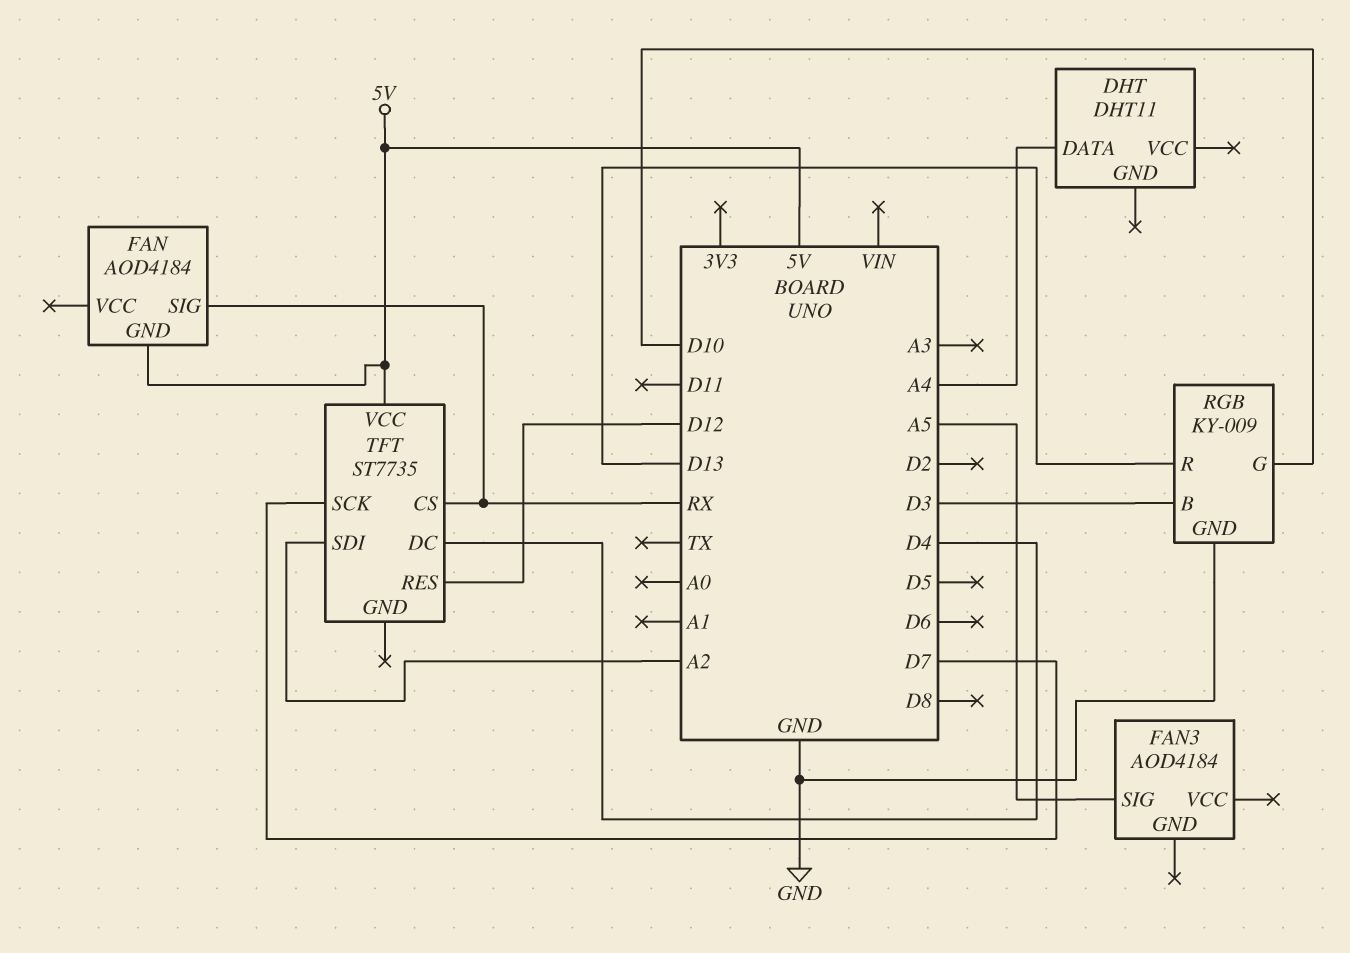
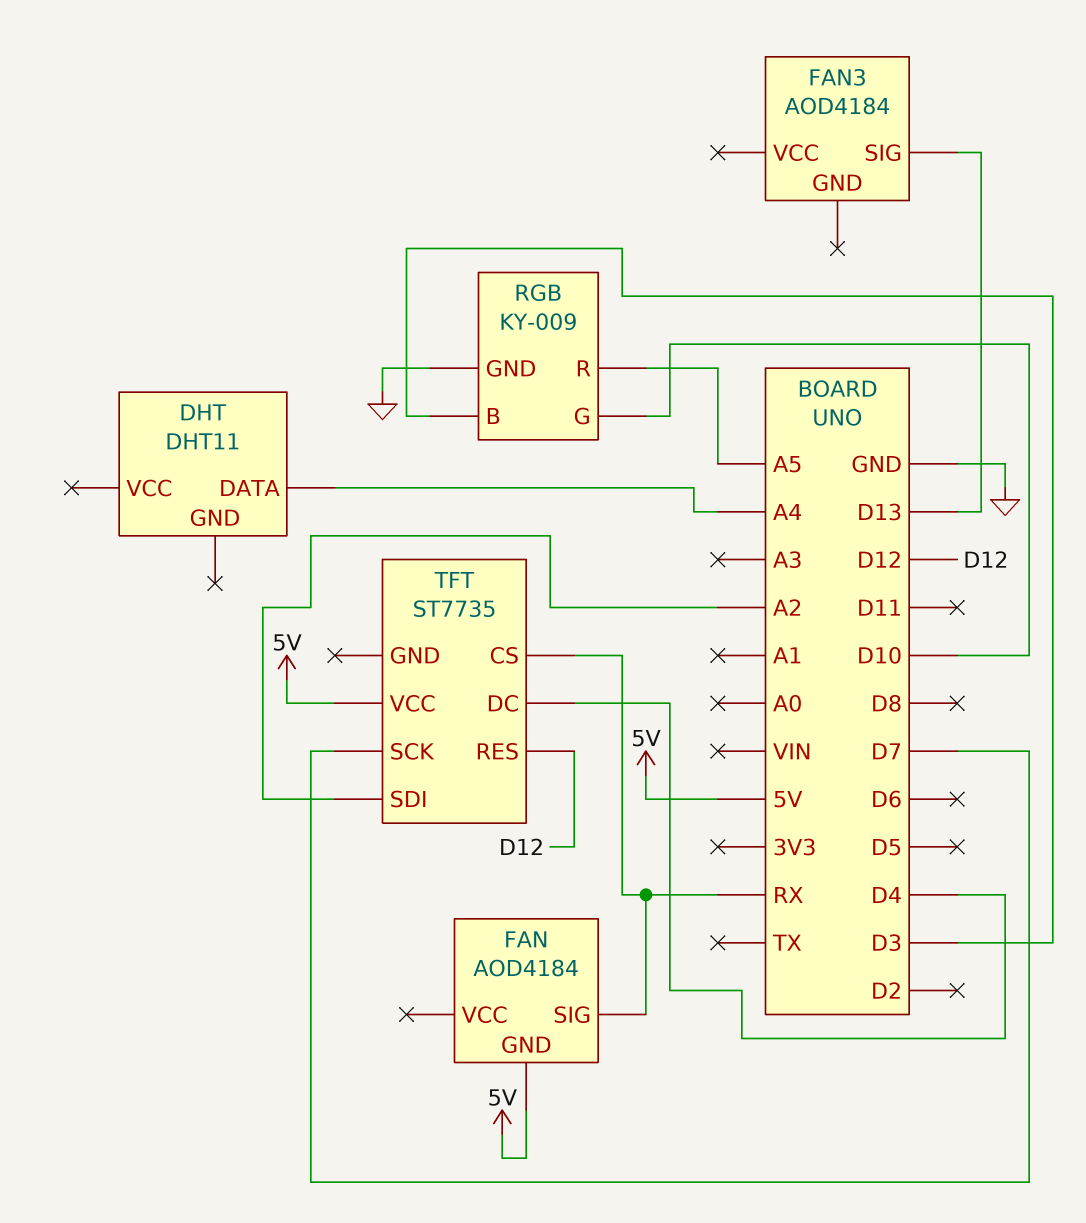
FAN3 pin SIG: A5 -> D13
RGB pin R: D13 -> A5

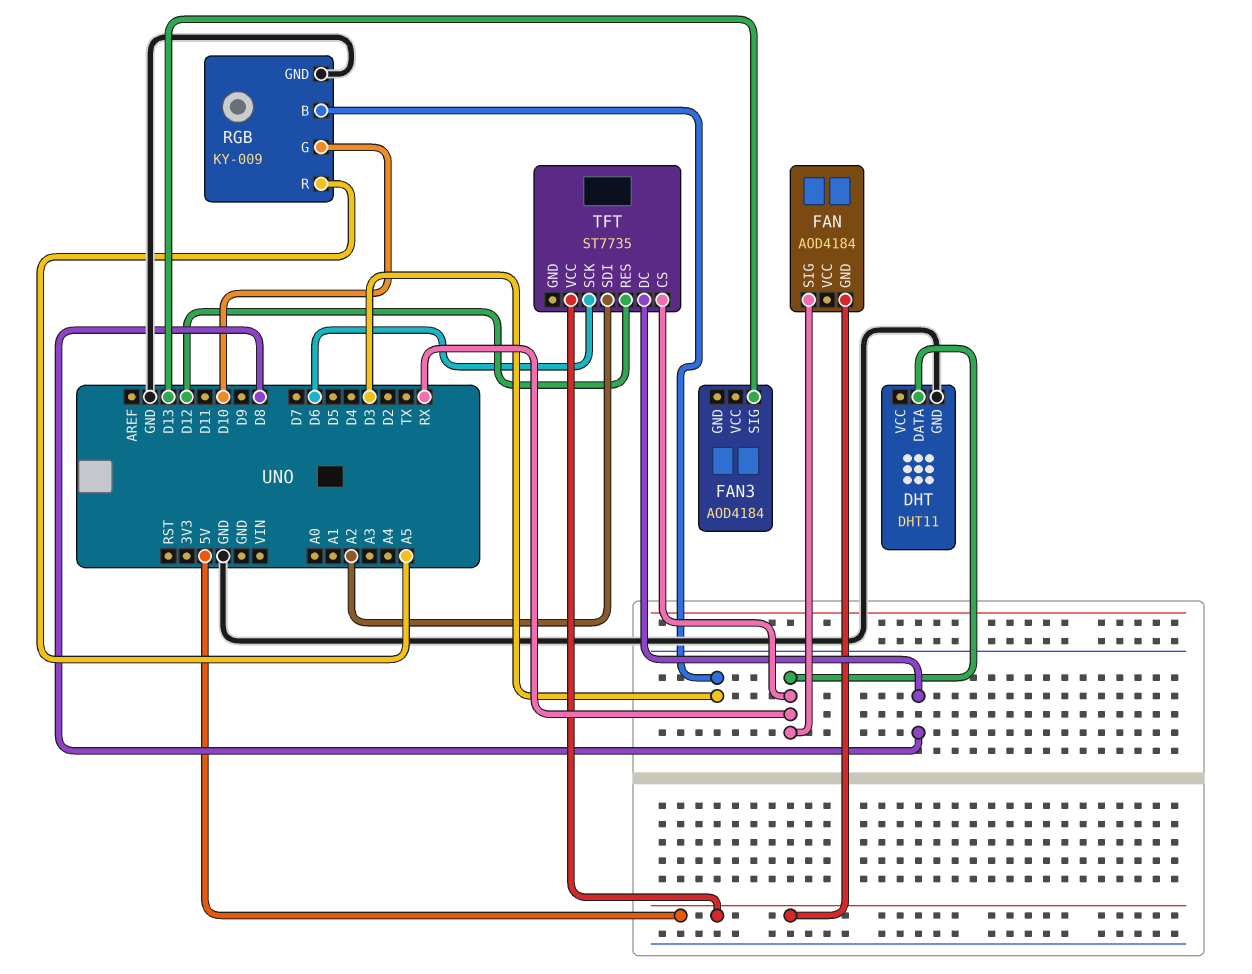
DHT pin DATA: A4 -> RX
DHT pin GND: none -> GND
TFT pin DC: D4 -> D8
TFT pin SCK: D7 -> D6

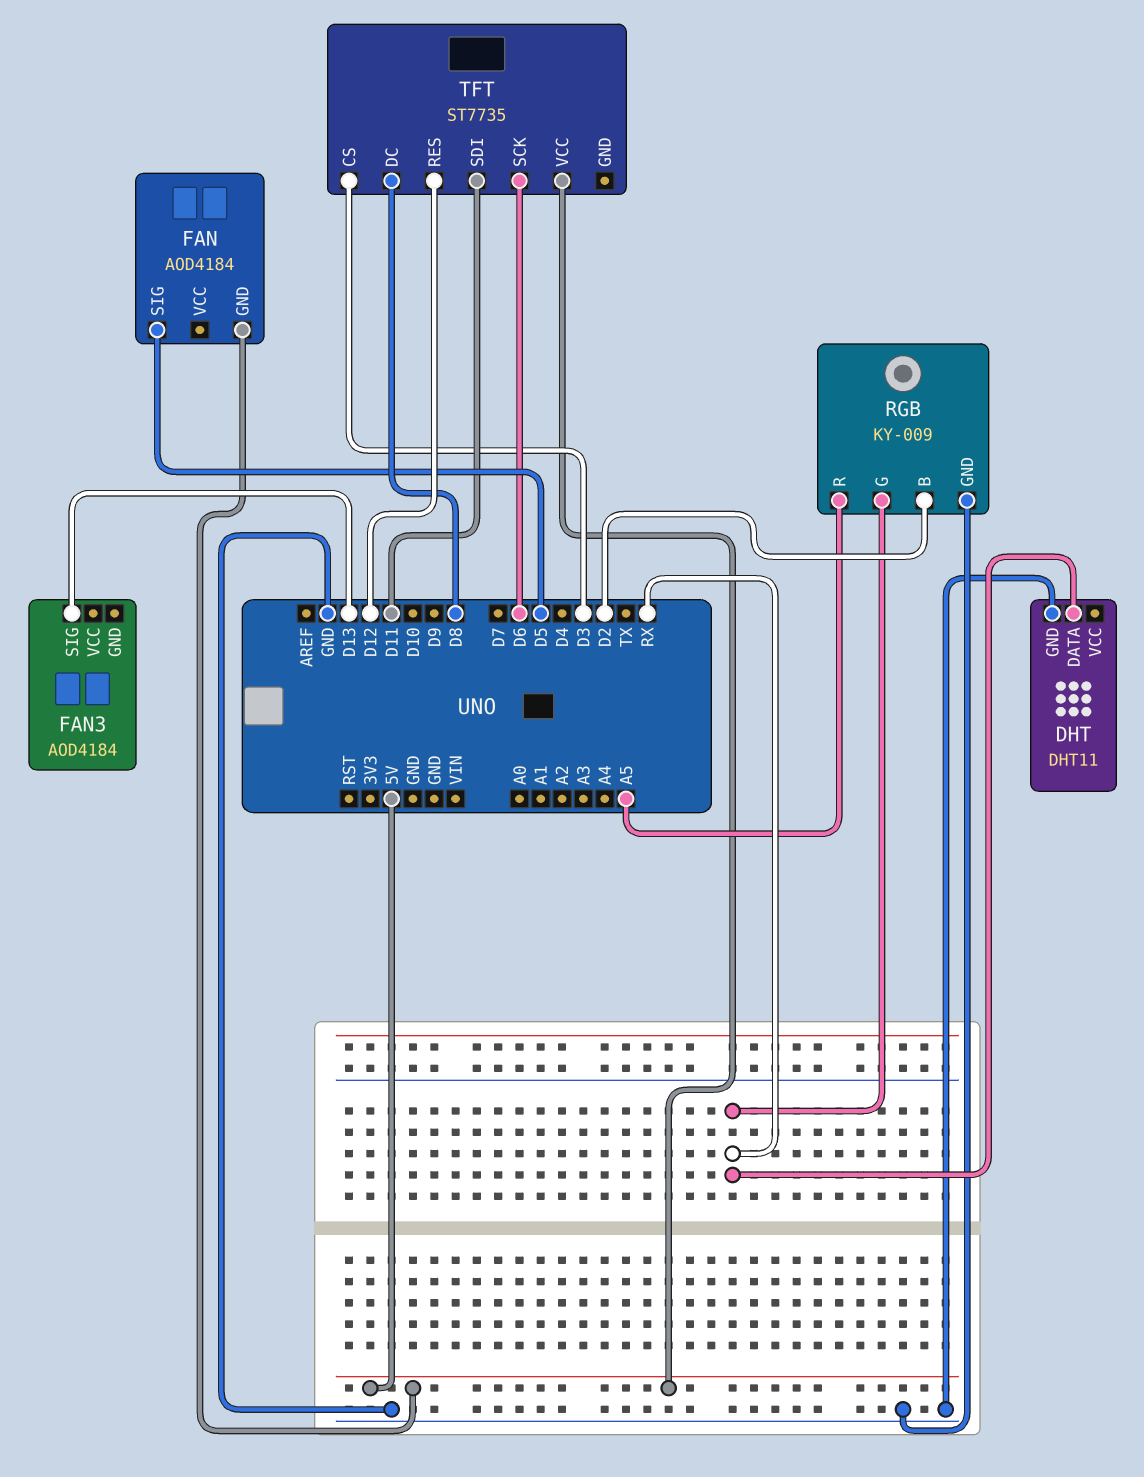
FAN pin SIG: RX -> D5
RGB pin B: D3 -> D2
RGB pin G: D10 -> RX
TFT pin CS: RX -> D3
TFT pin SDI: A2 -> D11

